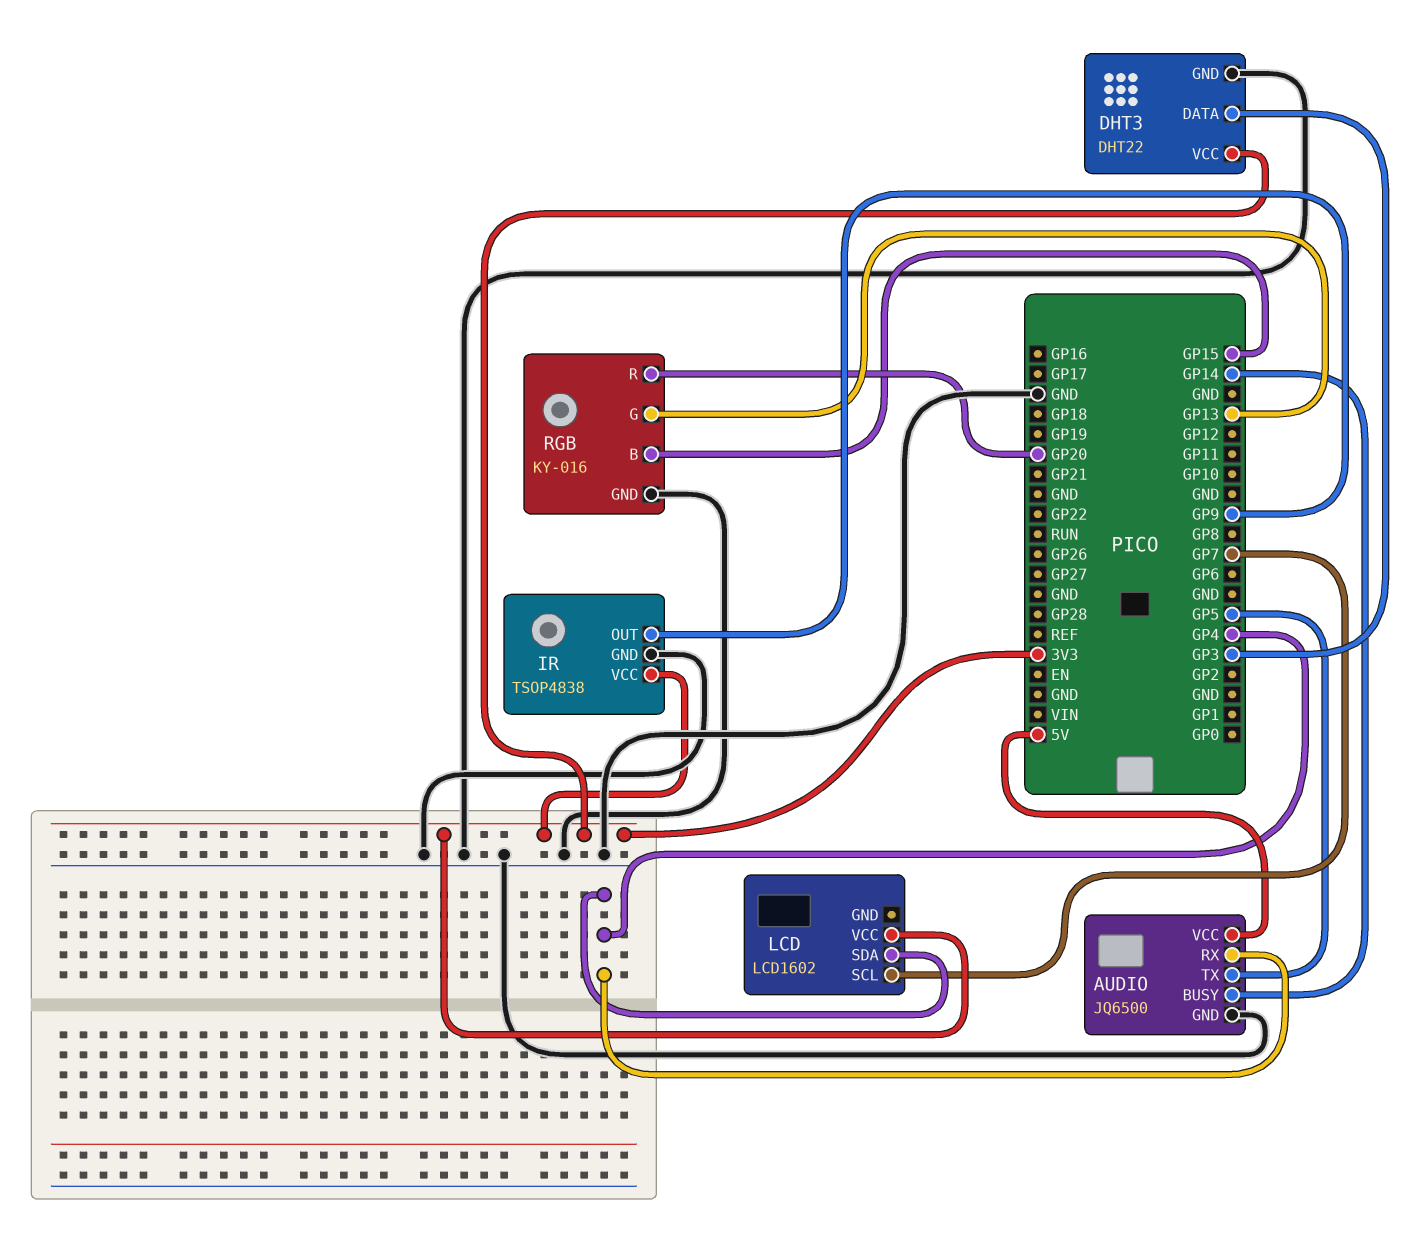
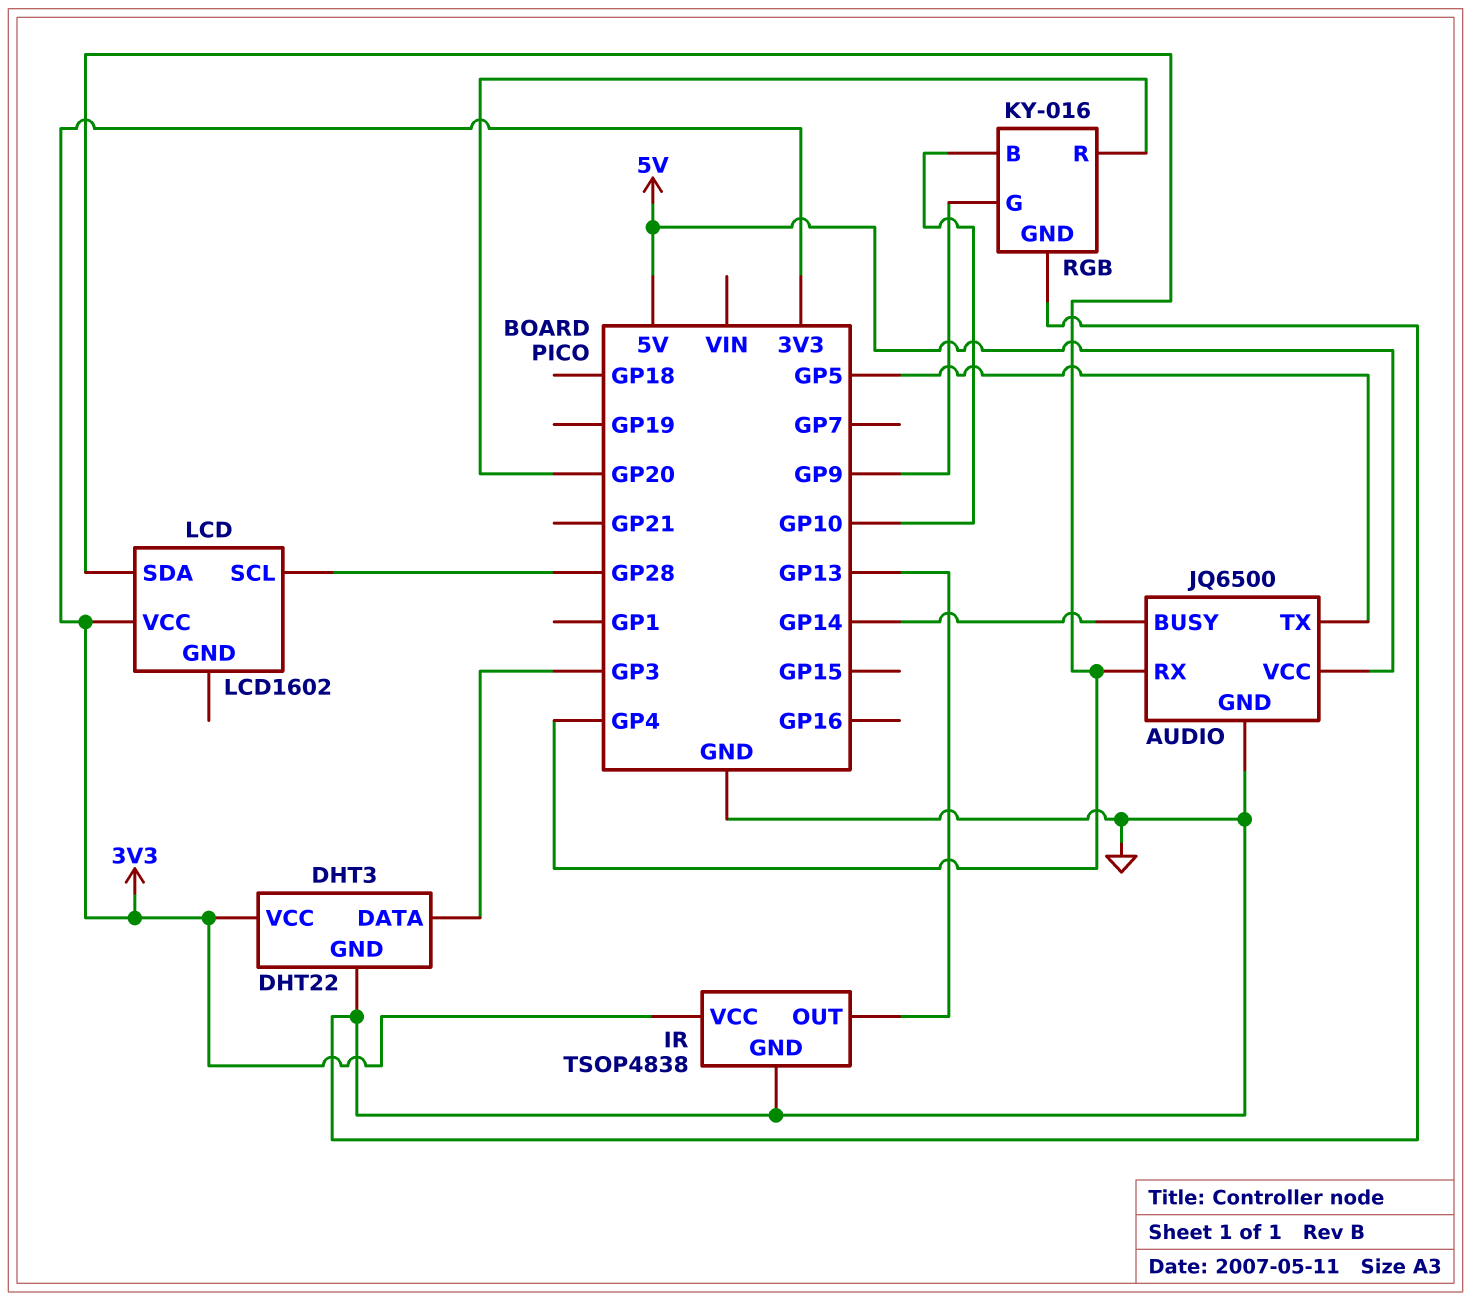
IR pin OUT: GP9 -> GP13
LCD pin SCL: GP7 -> GP28
RGB pin B: GP15 -> GP10
RGB pin G: GP13 -> GP9

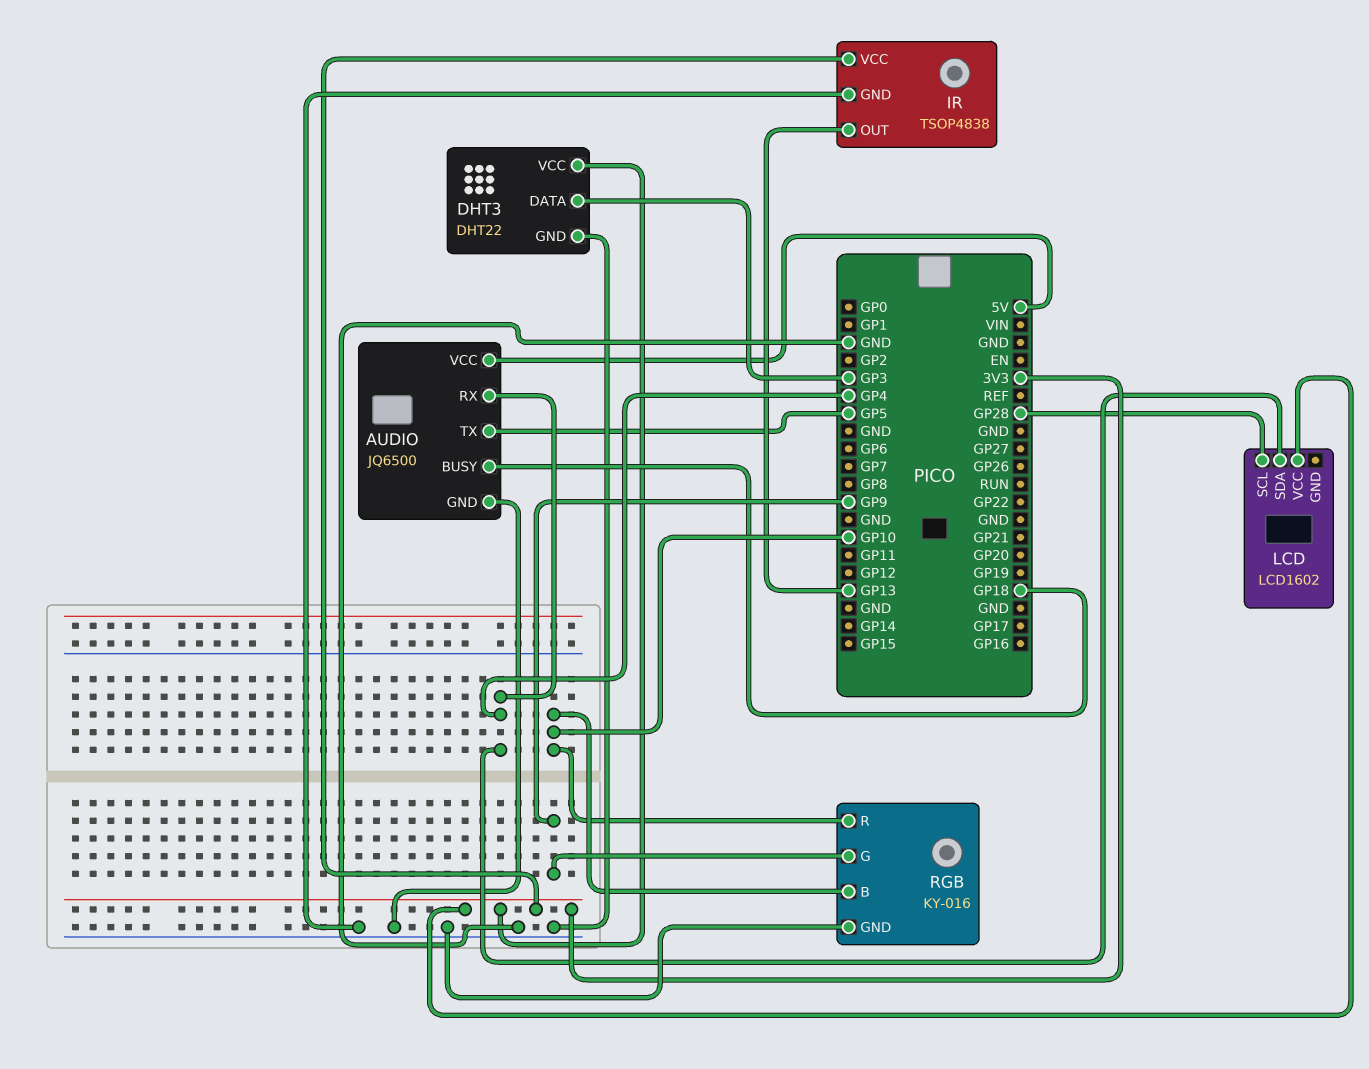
AUDIO pin BUSY: GP14 -> GP18
RGB pin R: GP20 -> GP10

